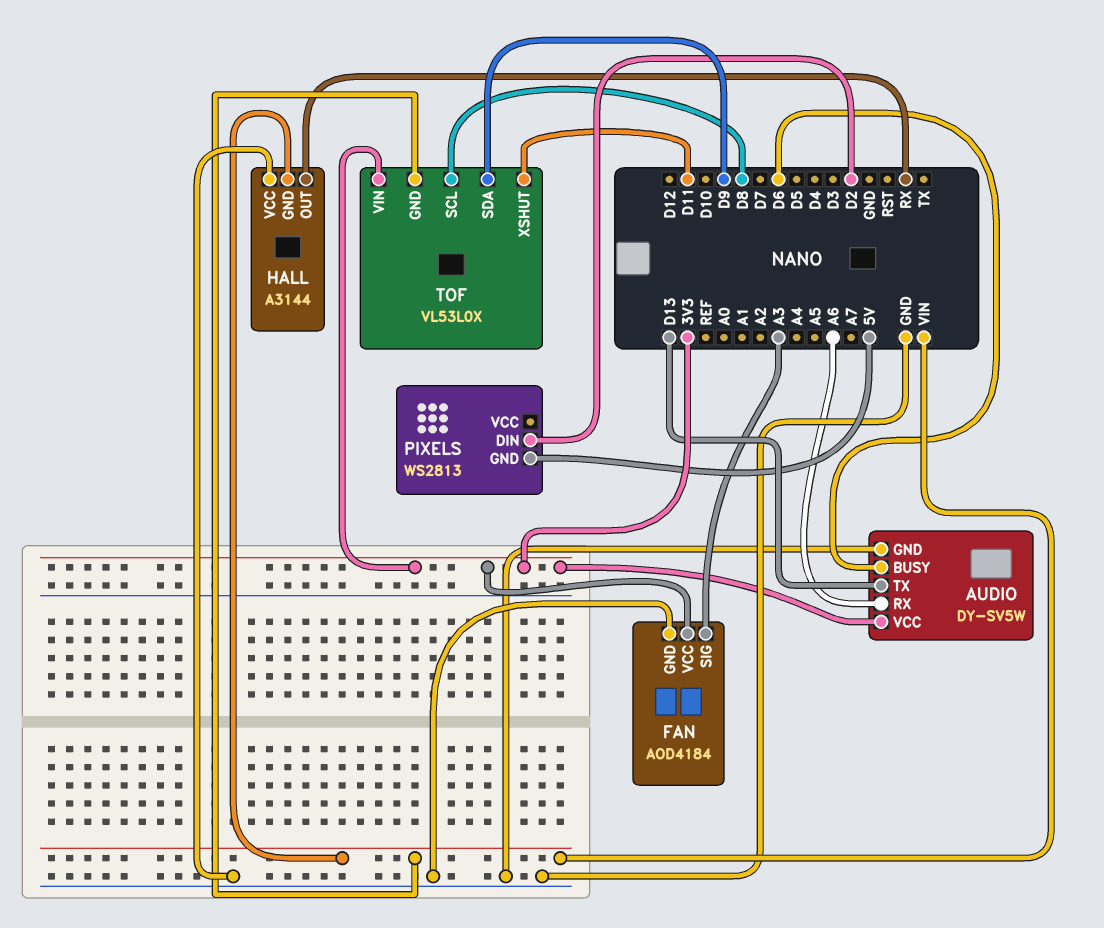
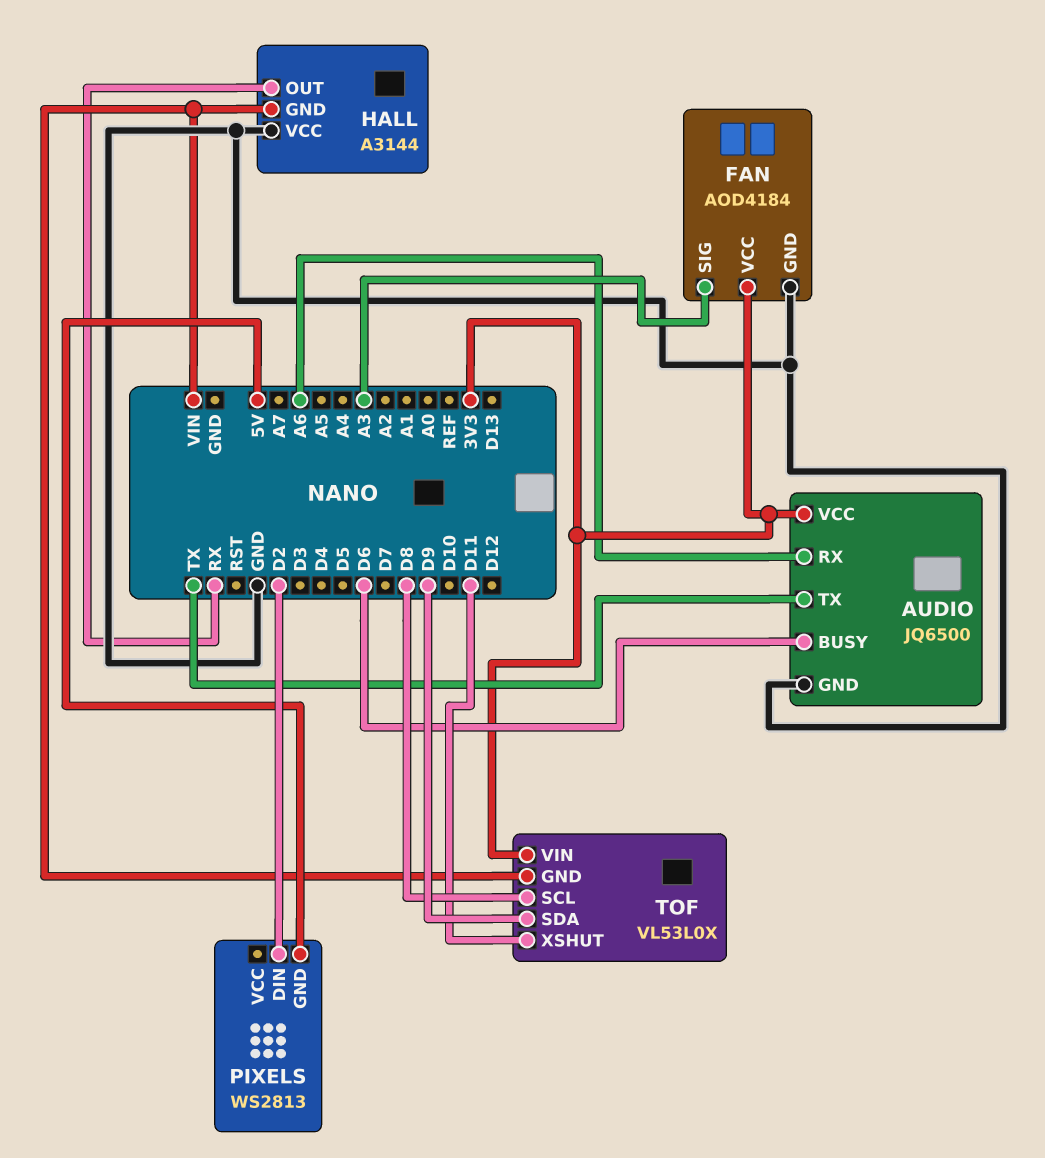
AUDIO: DY-SV5W -> JQ6500
AUDIO pin TX: D13 -> TX

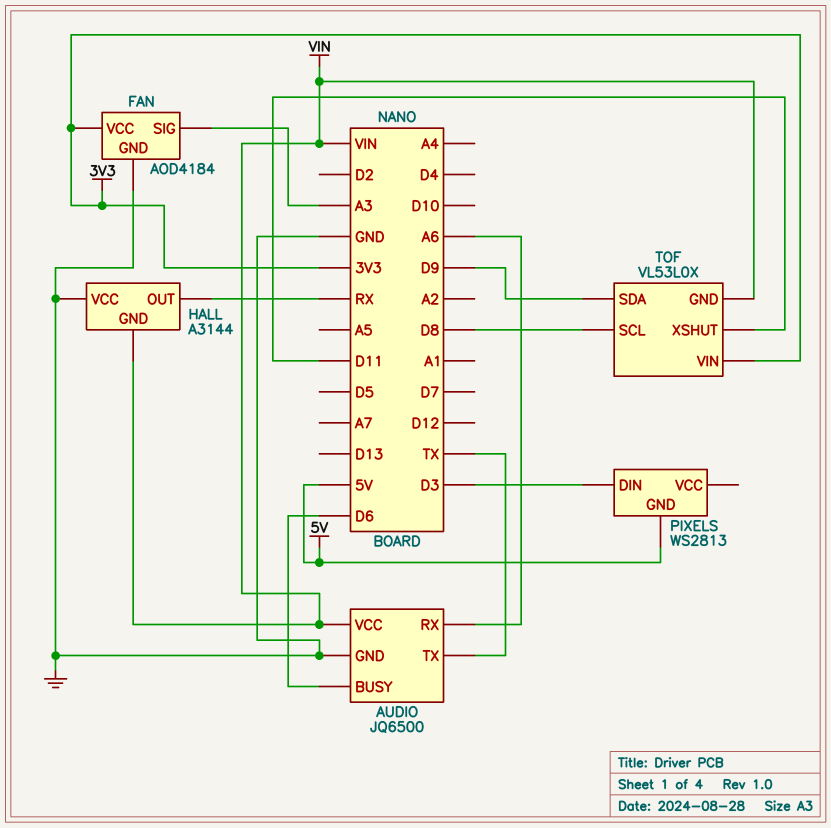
AUDIO pin VCC: 3V3 -> VIN
PIXELS pin DIN: D2 -> D3

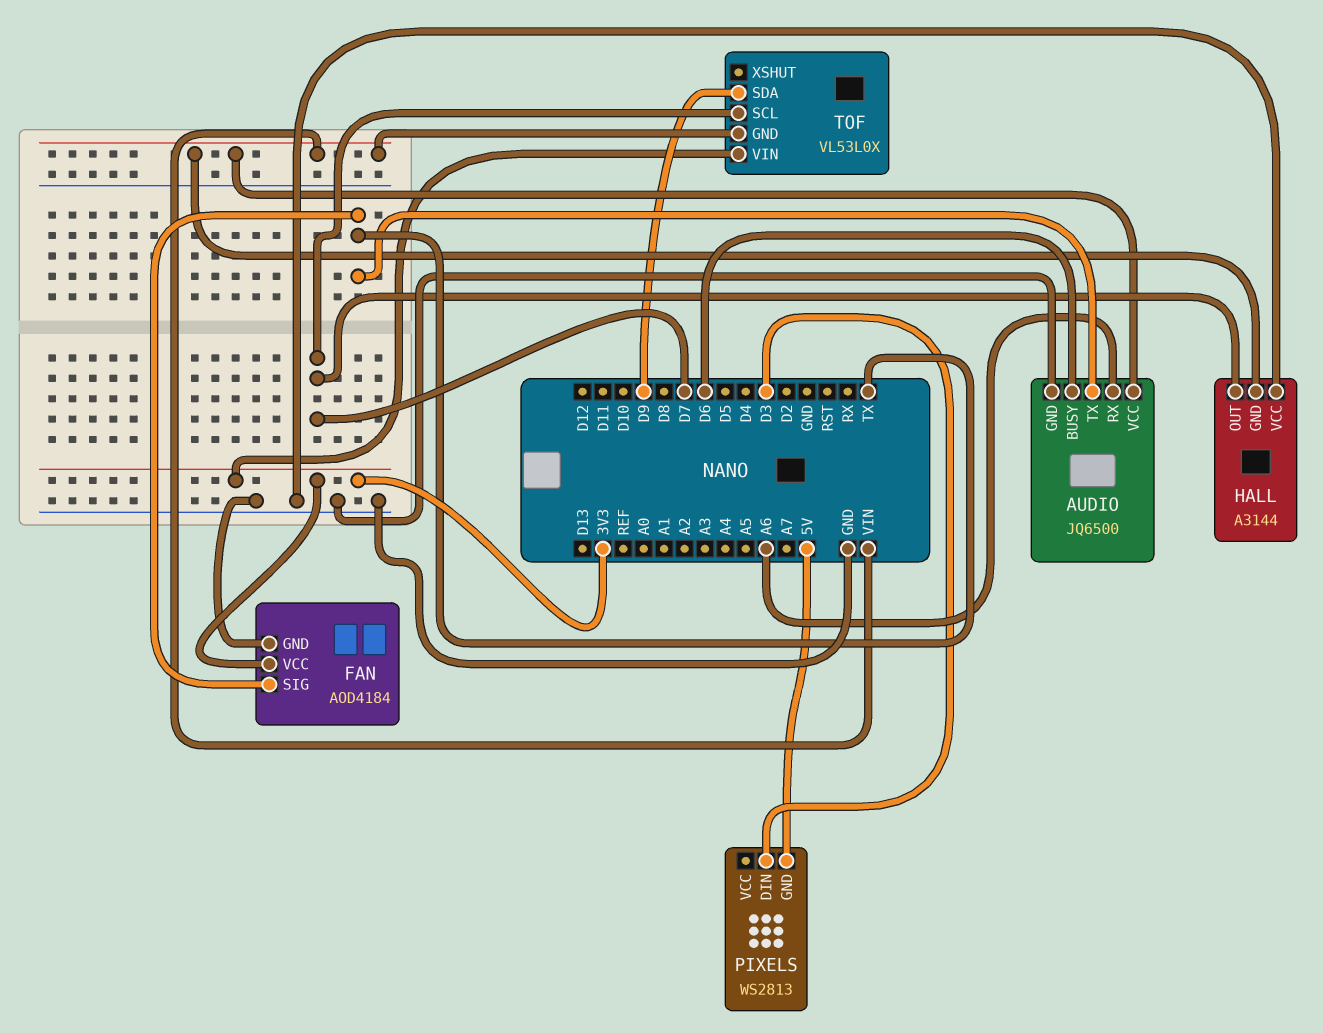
FAN pin SIG: A3 -> TX
HALL pin OUT: RX -> D7
TOF pin SCL: D8 -> D7
TOF pin XSHUT: D11 -> none

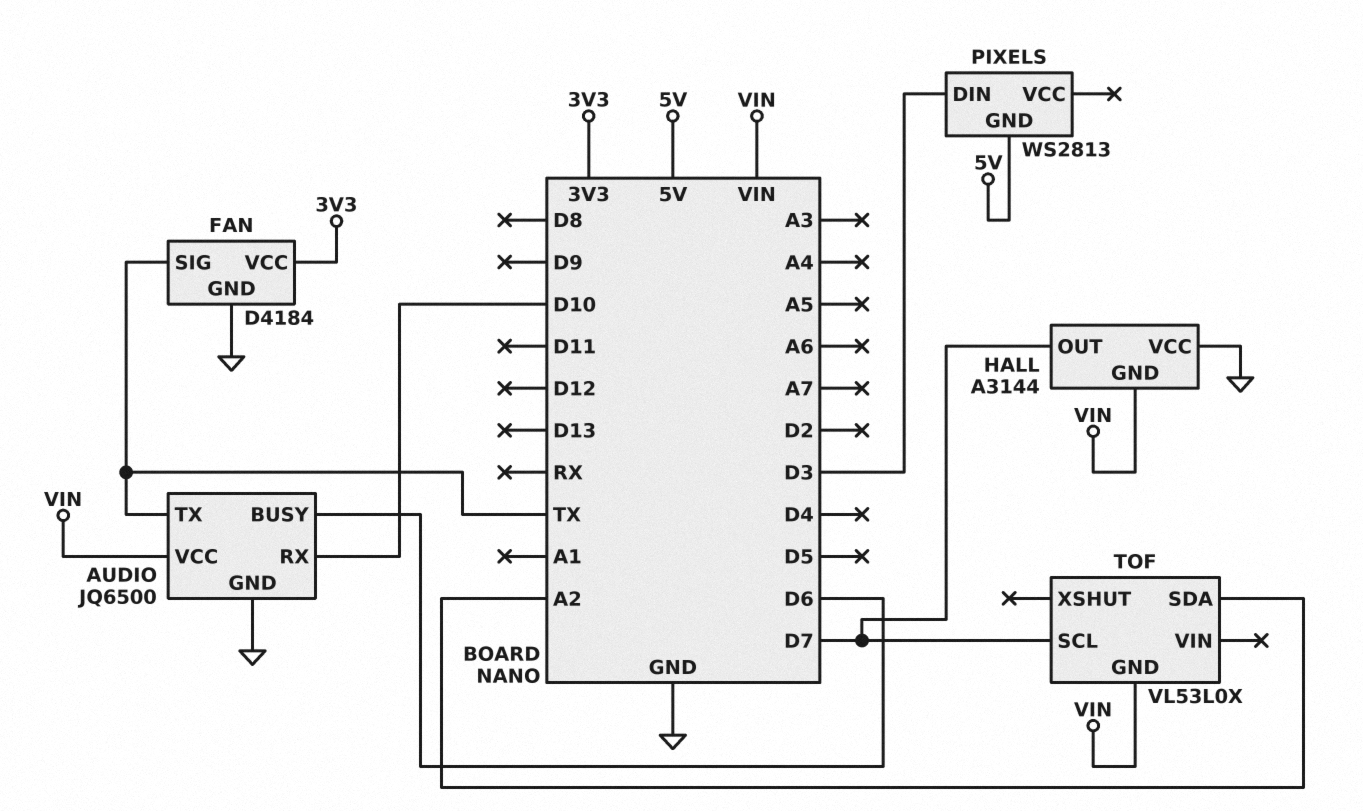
AUDIO pin RX: A6 -> D10
FAN: AOD4184 -> D4184
TOF pin SDA: D9 -> A2
TOF pin VIN: 3V3 -> none

